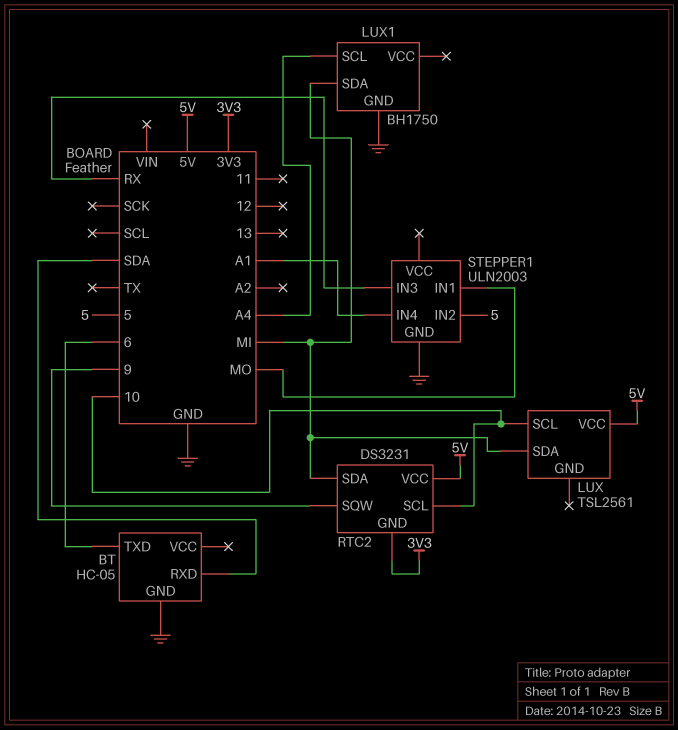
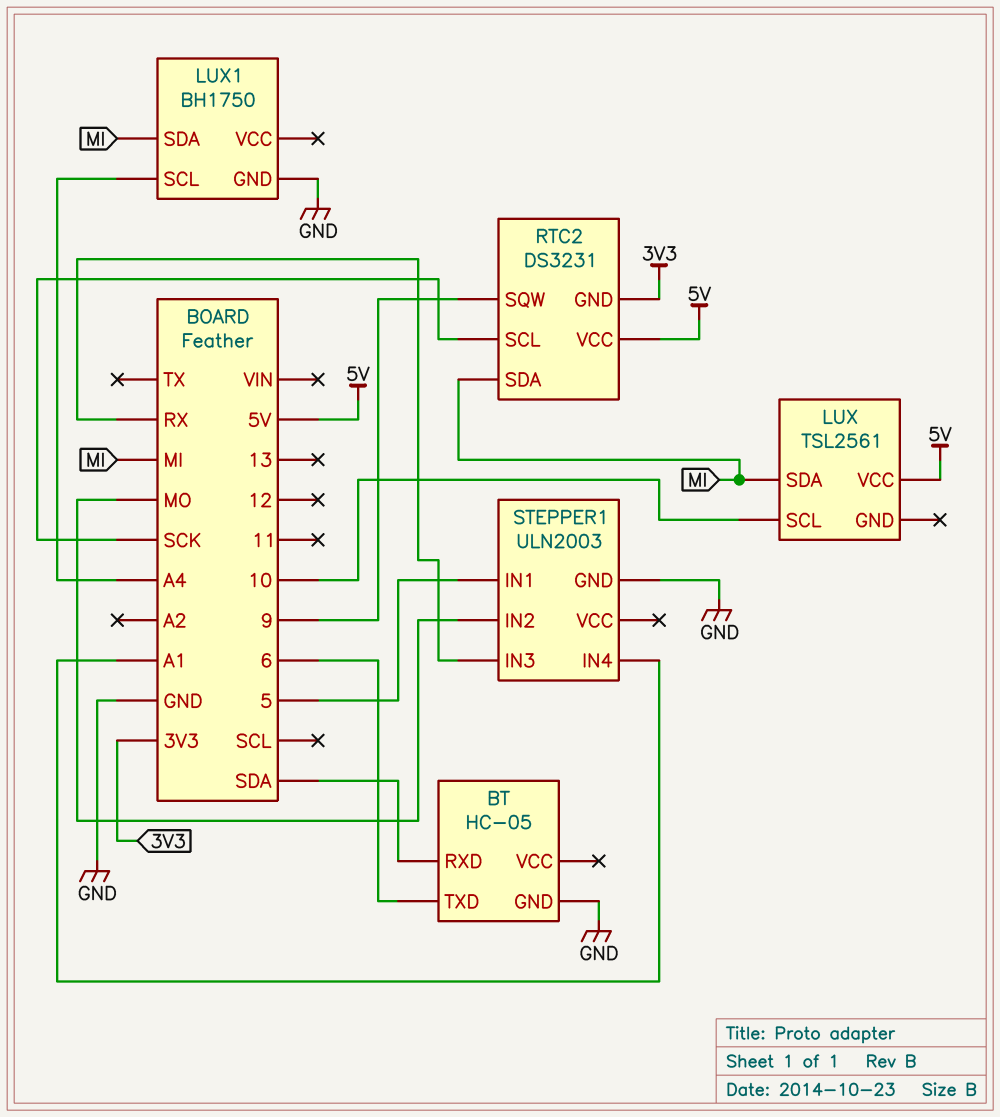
RTC2 pin SCL: 10 -> SCK
STEPPER1 pin IN1: MO -> 5
STEPPER1 pin IN2: 5 -> MO

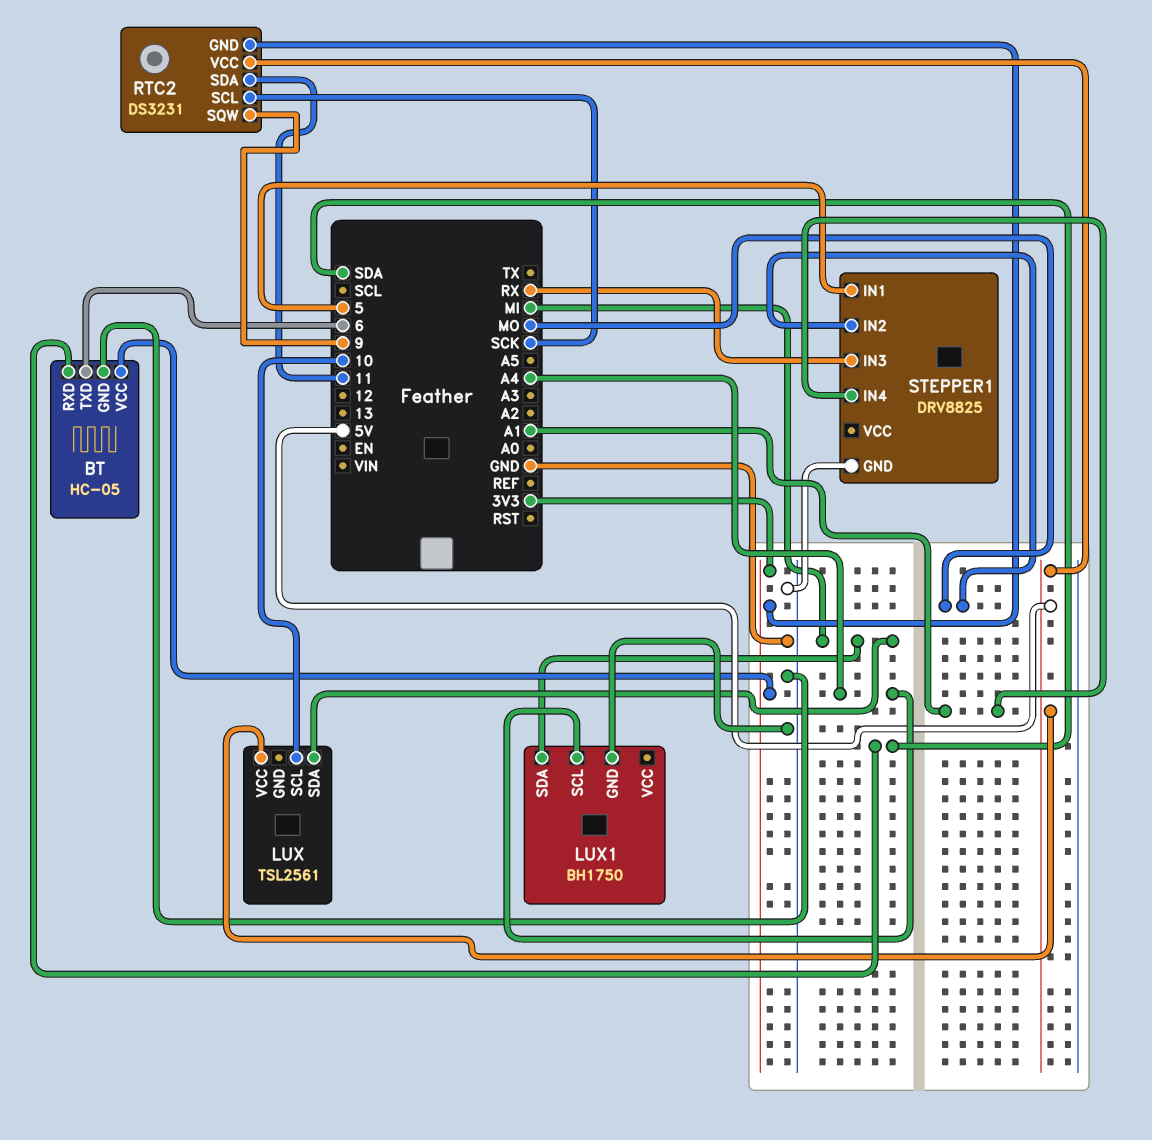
BT pin VCC: none -> 3V3
RTC2 pin SDA: MI -> 11
STEPPER1: ULN2003 -> DRV8825

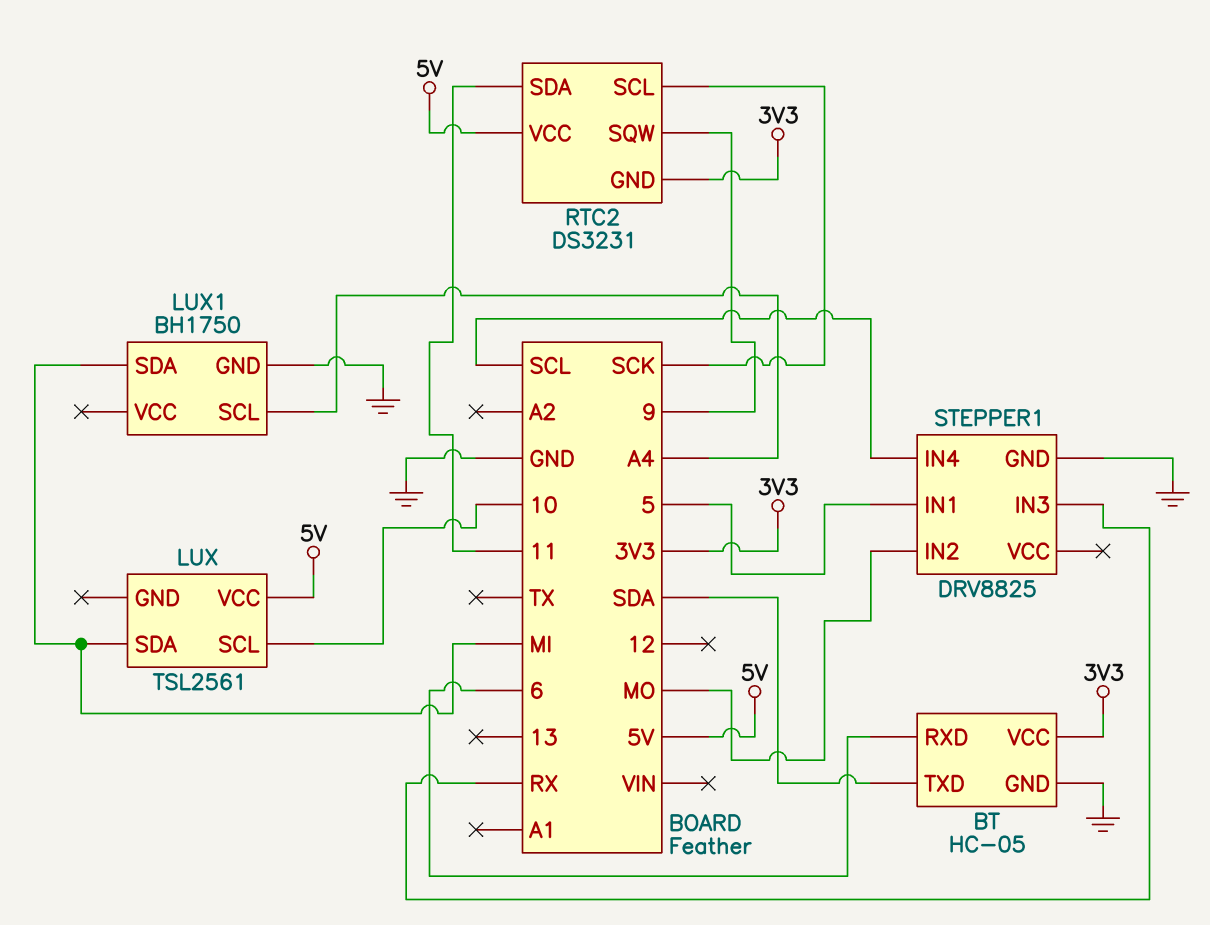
BT pin RXD: SDA -> 6
BT pin TXD: 6 -> SDA
STEPPER1 pin IN4: A1 -> SCL

